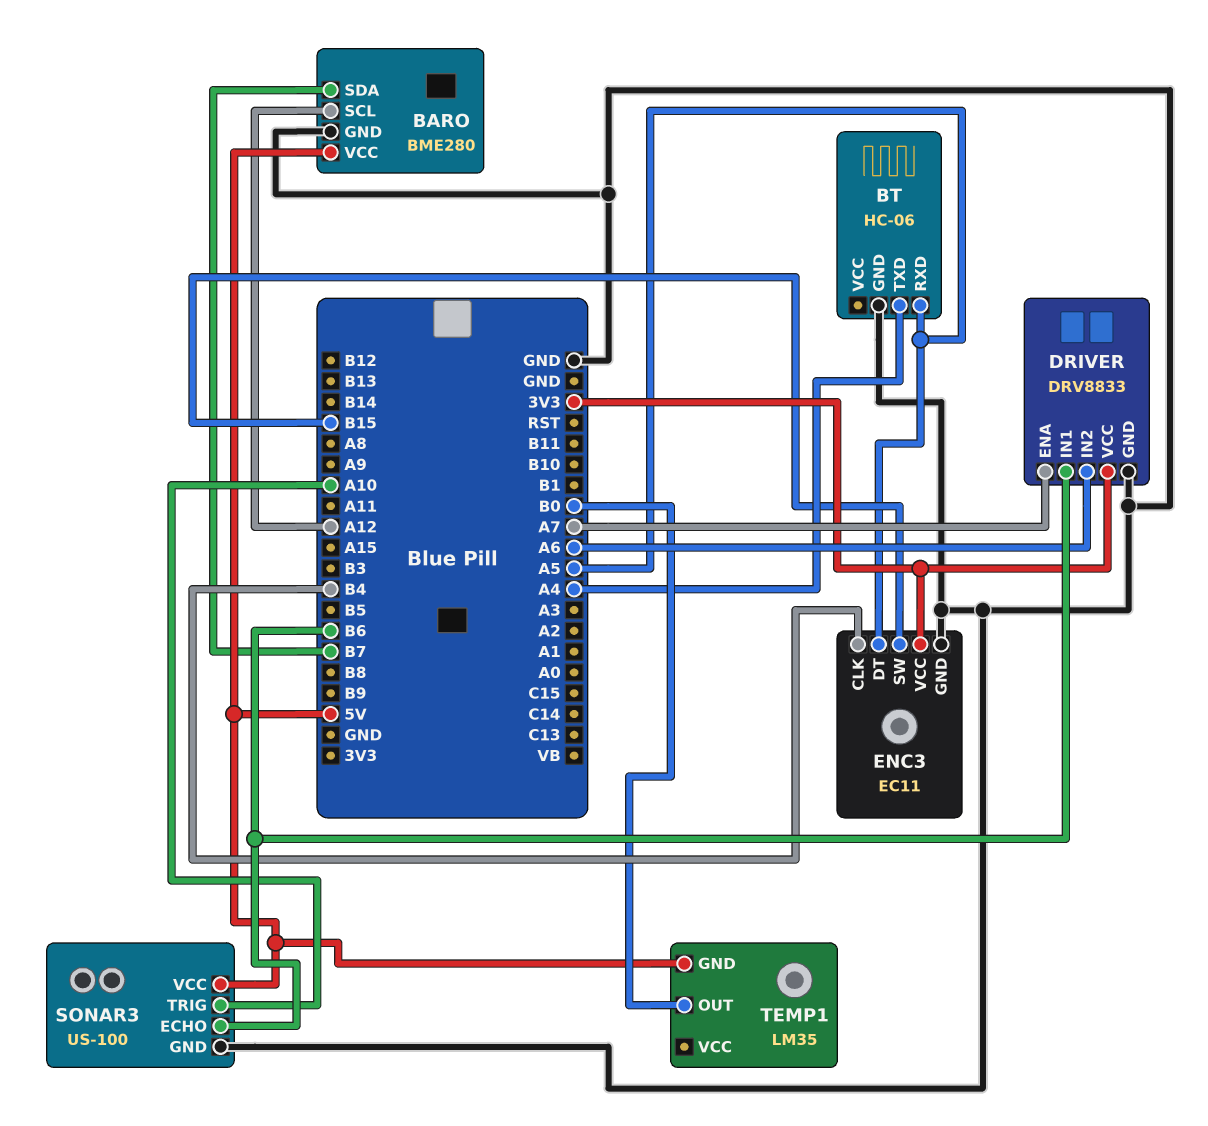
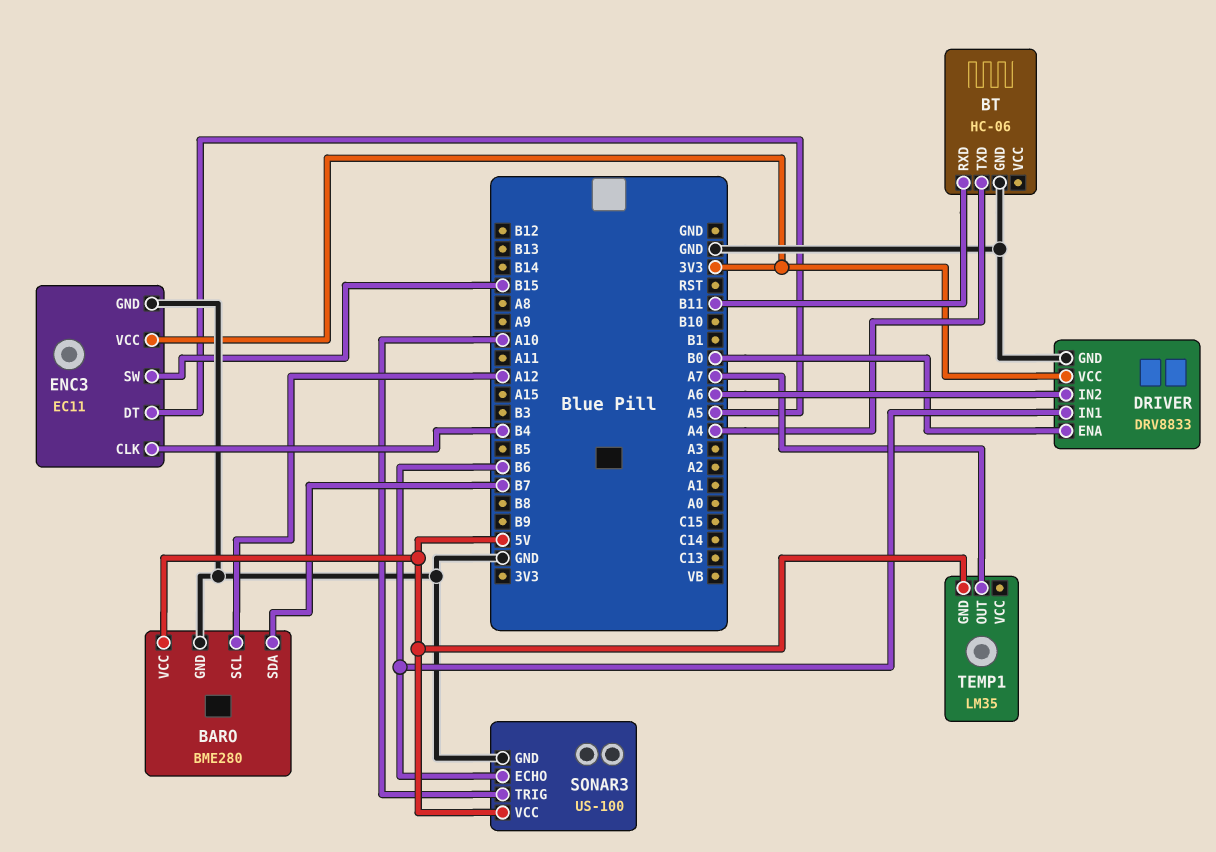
BT pin RXD: A5 -> B11
DRIVER pin ENA: A7 -> B0
TEMP1 pin OUT: B0 -> A7

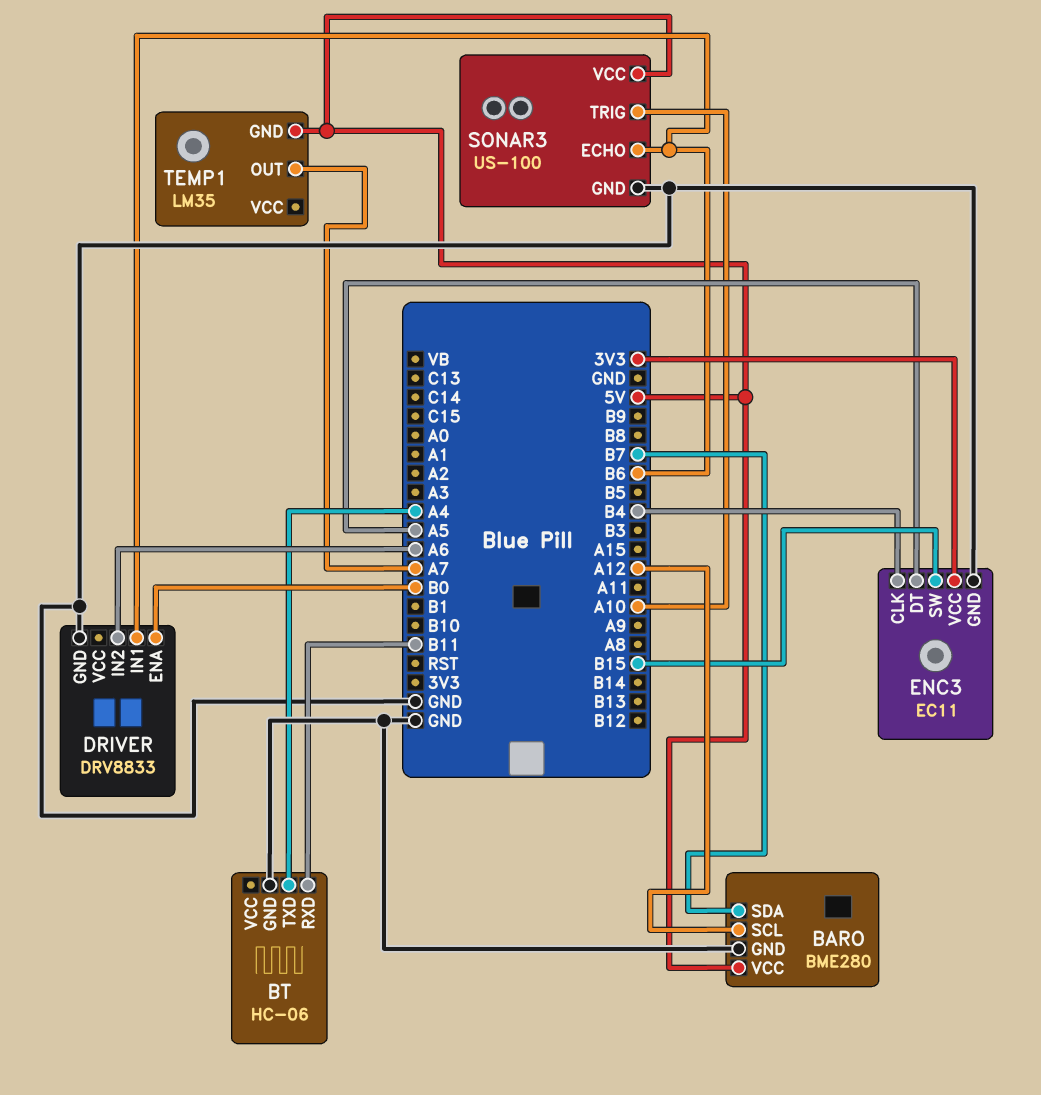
DRIVER pin VCC: 3V3 -> none

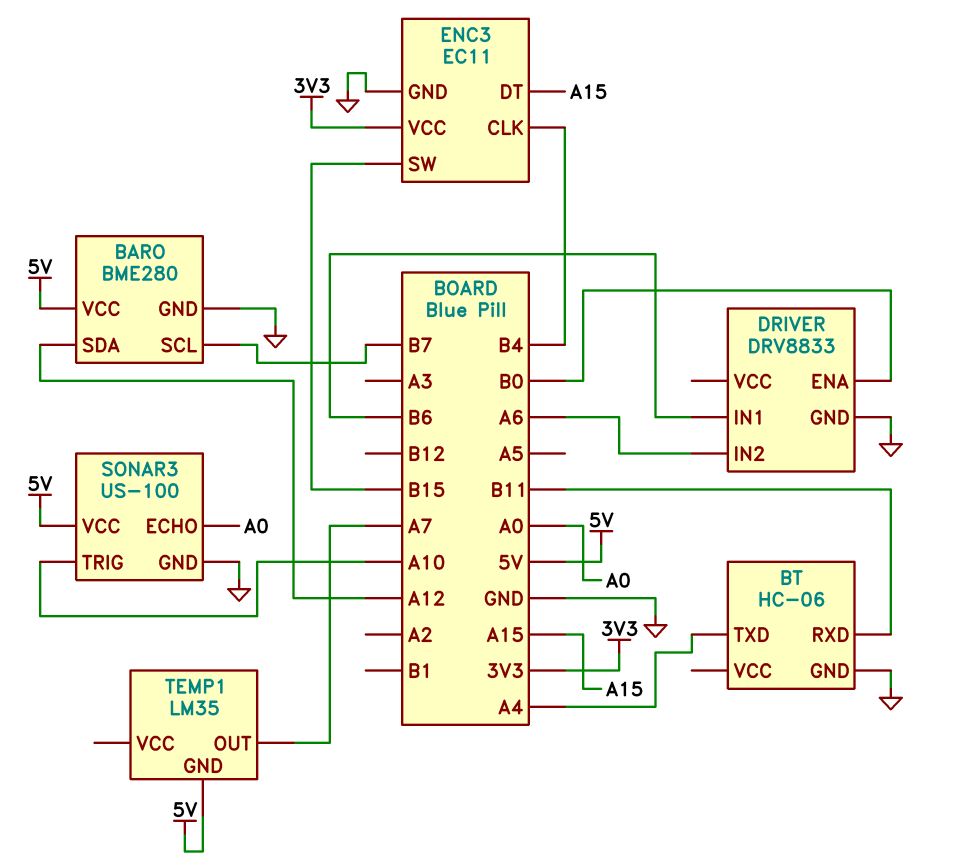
BARO pin SCL: A12 -> B7
BARO pin SDA: B7 -> A12
ENC3 pin DT: A5 -> A15
SONAR3 pin ECHO: B6 -> A0

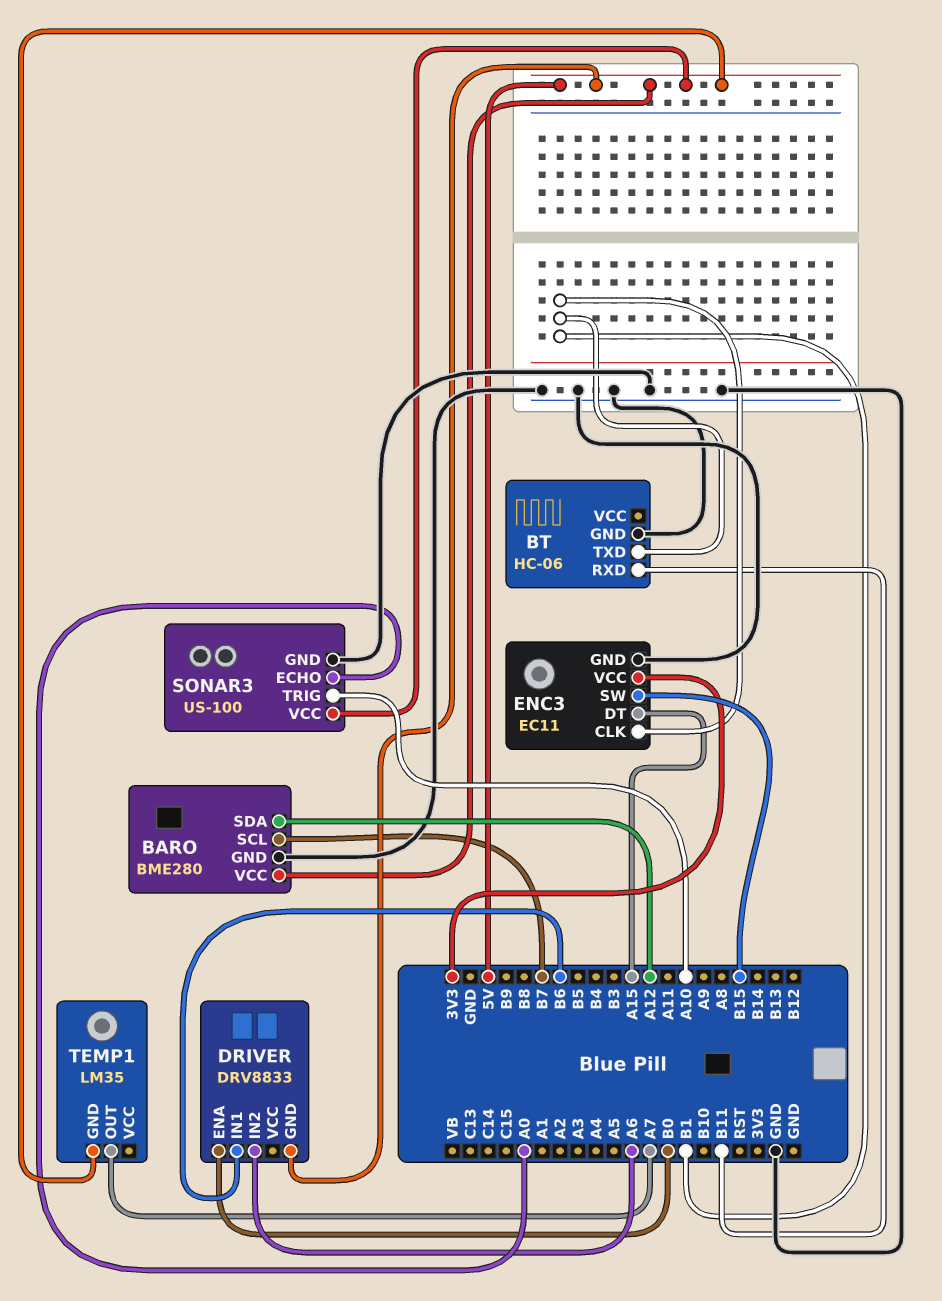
BT pin TXD: A4 -> B1
DRIVER pin GND: GND -> 5V
ENC3 pin CLK: B4 -> B1

